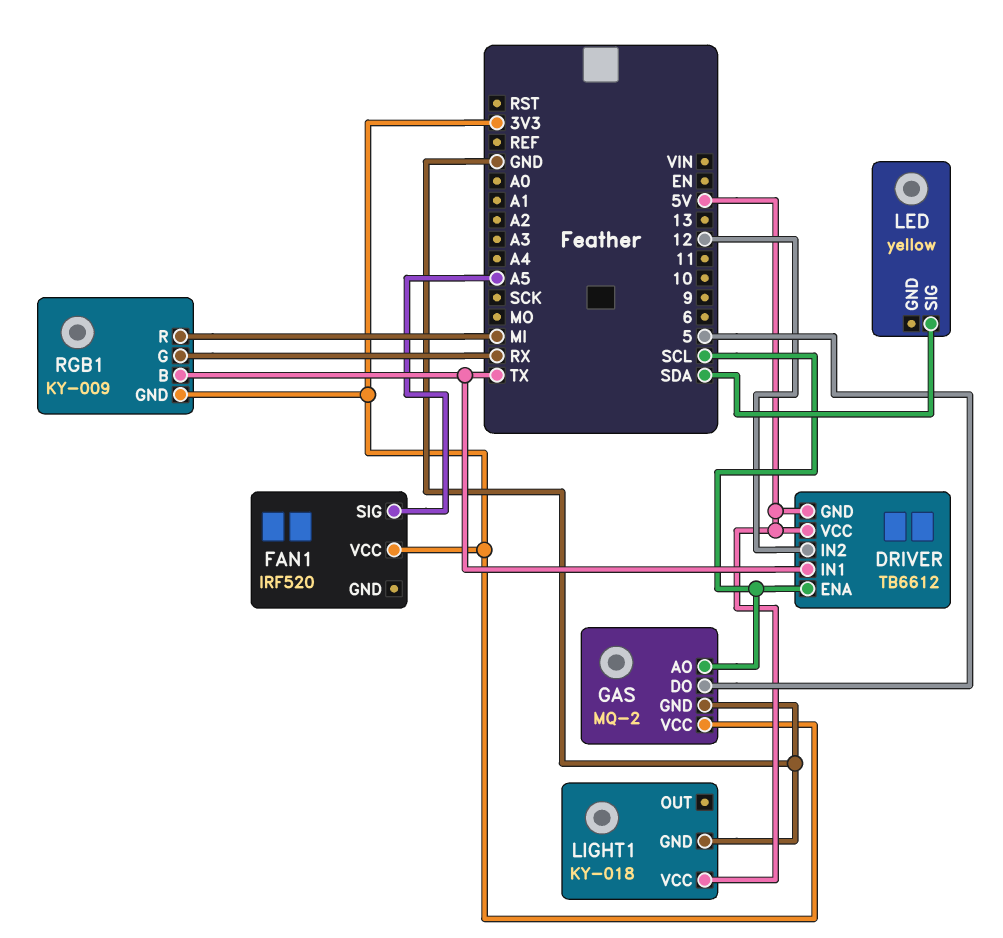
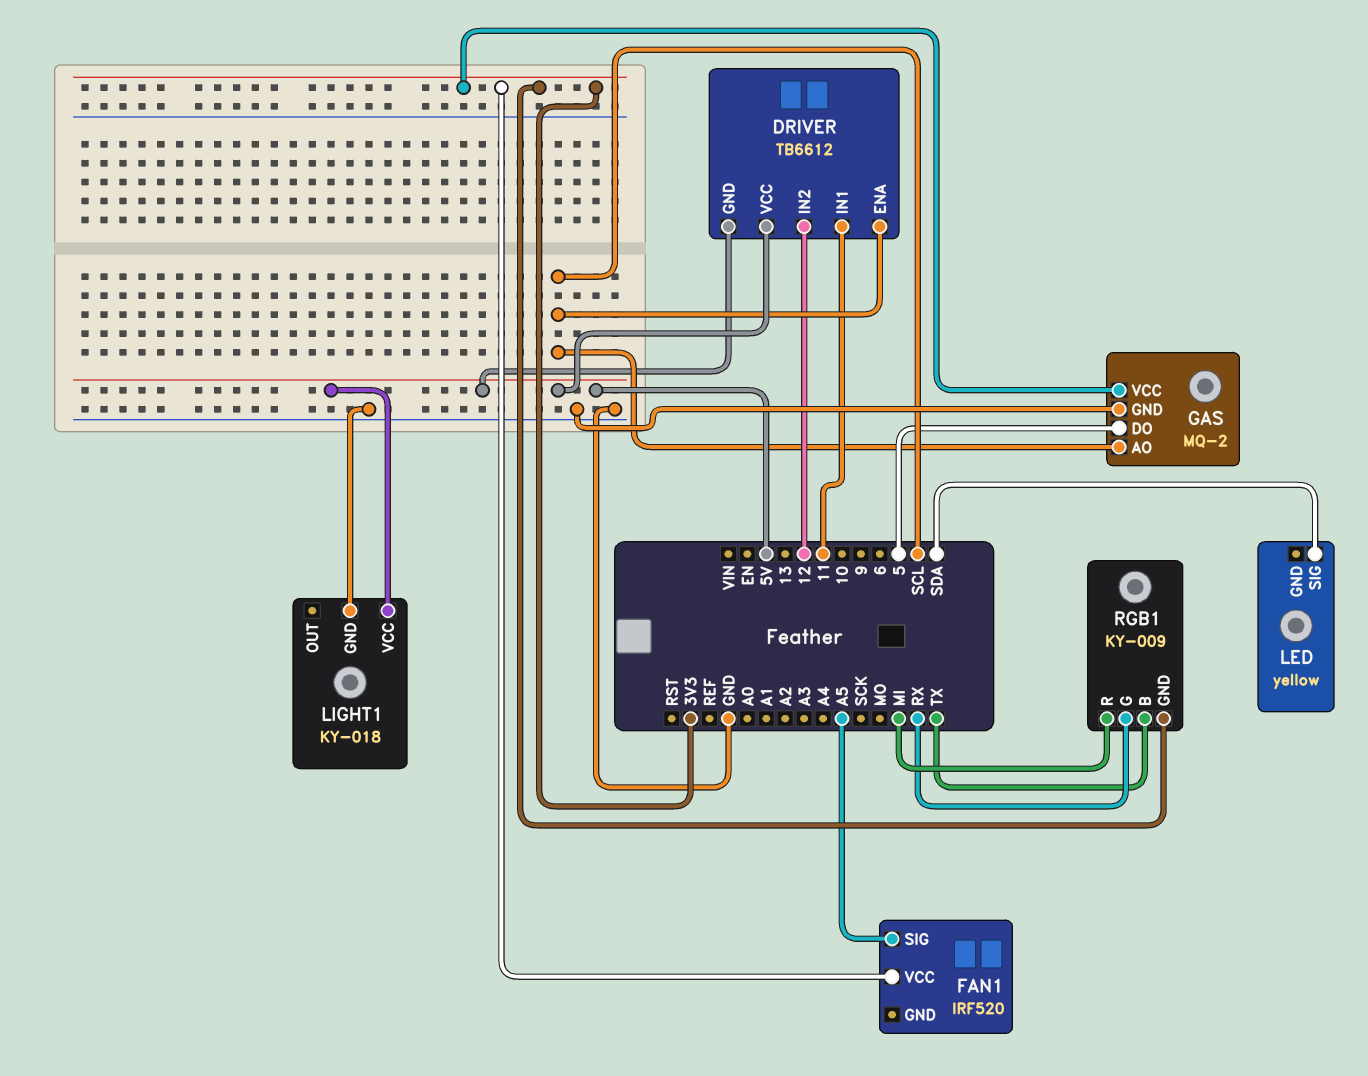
DRIVER pin IN1: TX -> 11

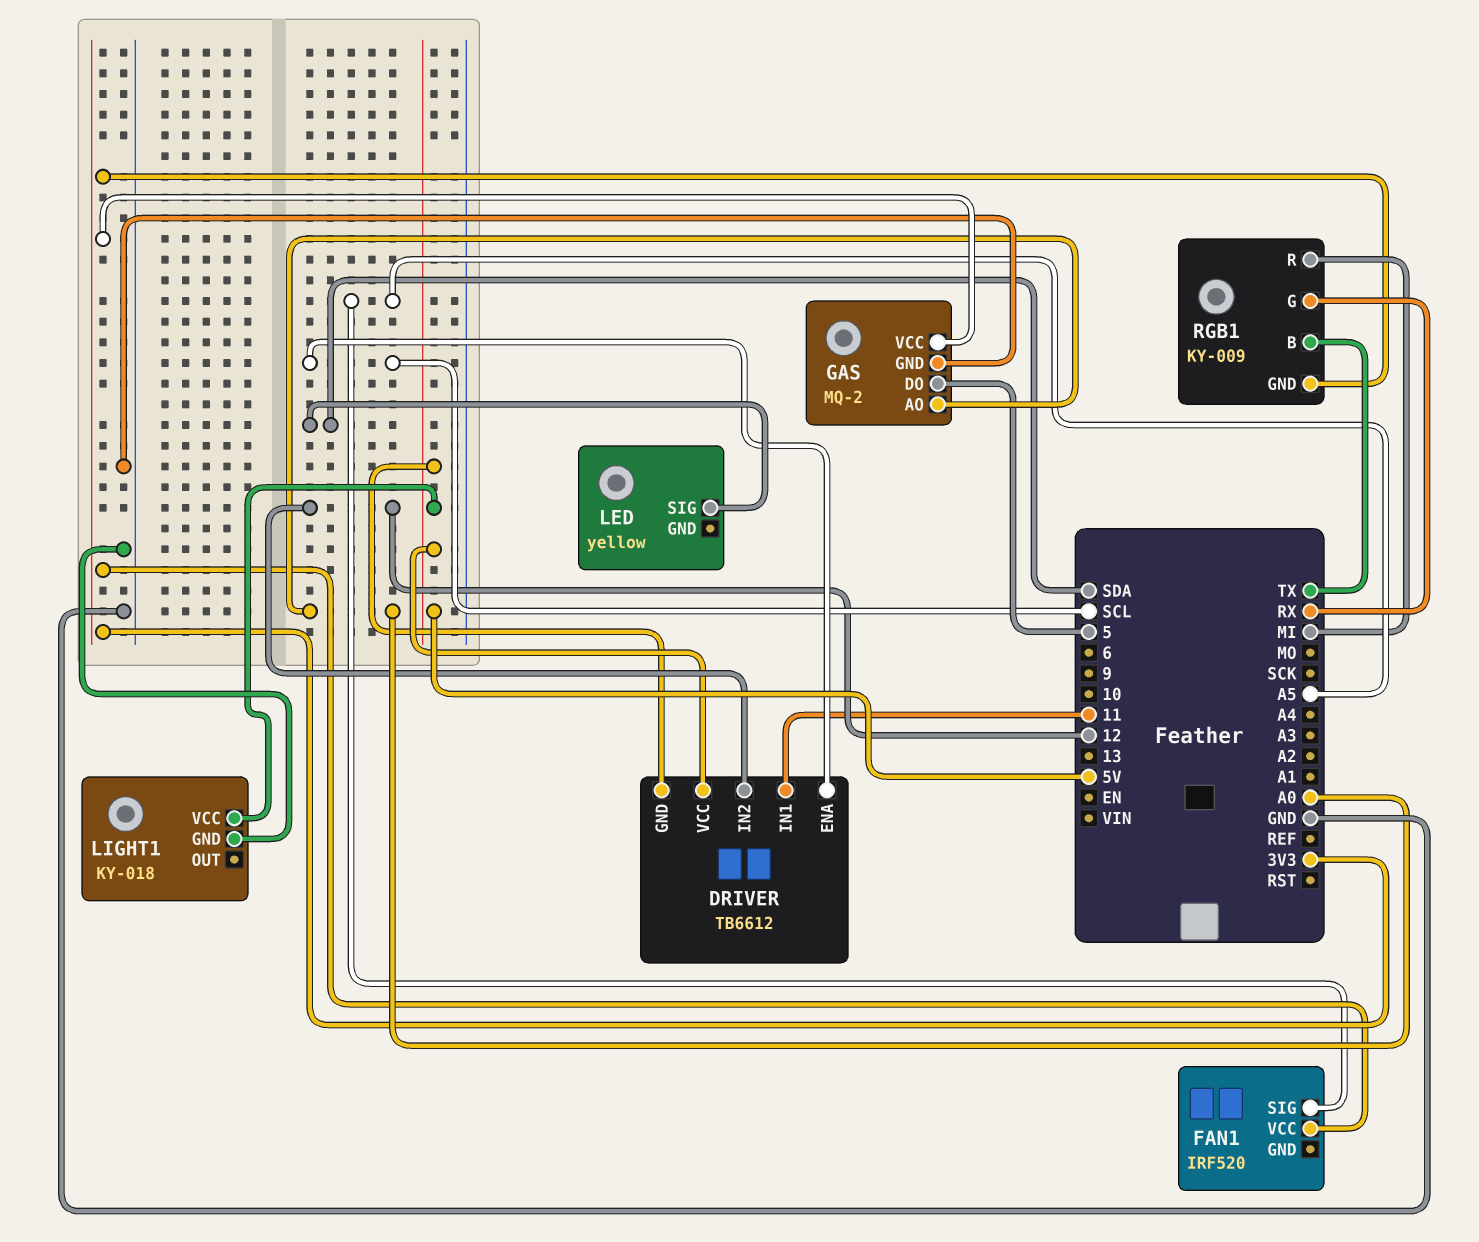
GAS pin AO: SCL -> A0

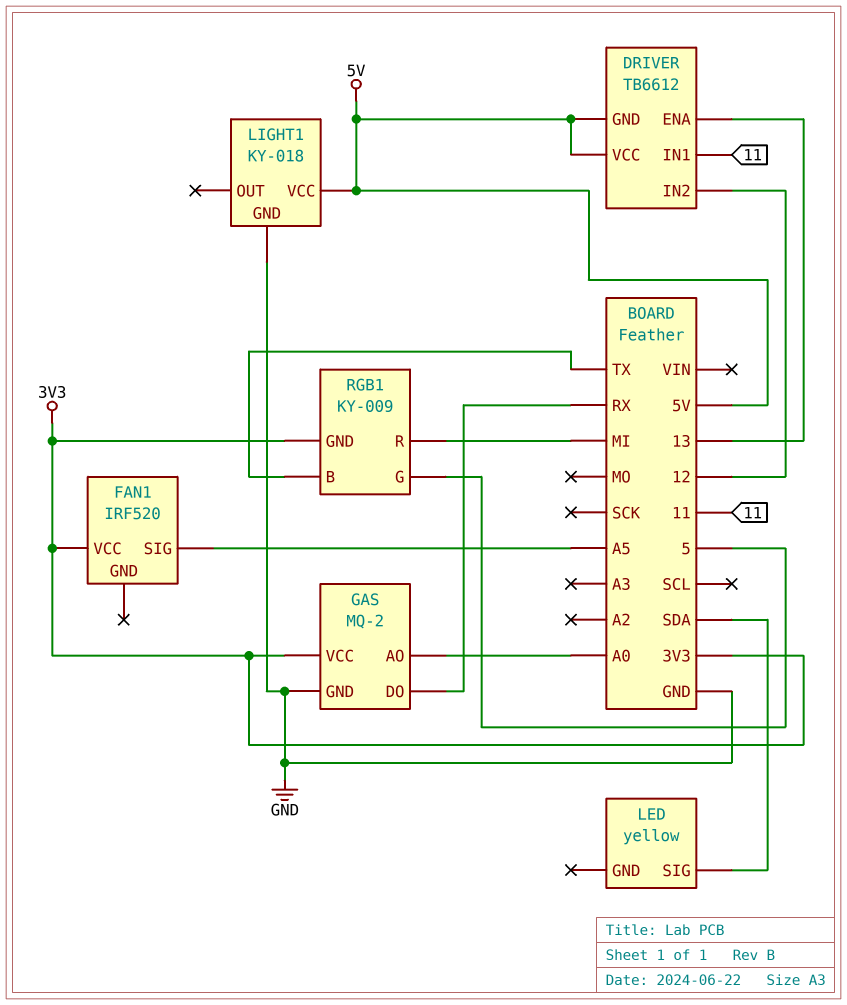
DRIVER pin ENA: SCL -> 13
GAS pin DO: 5 -> RX
RGB1 pin G: RX -> 5

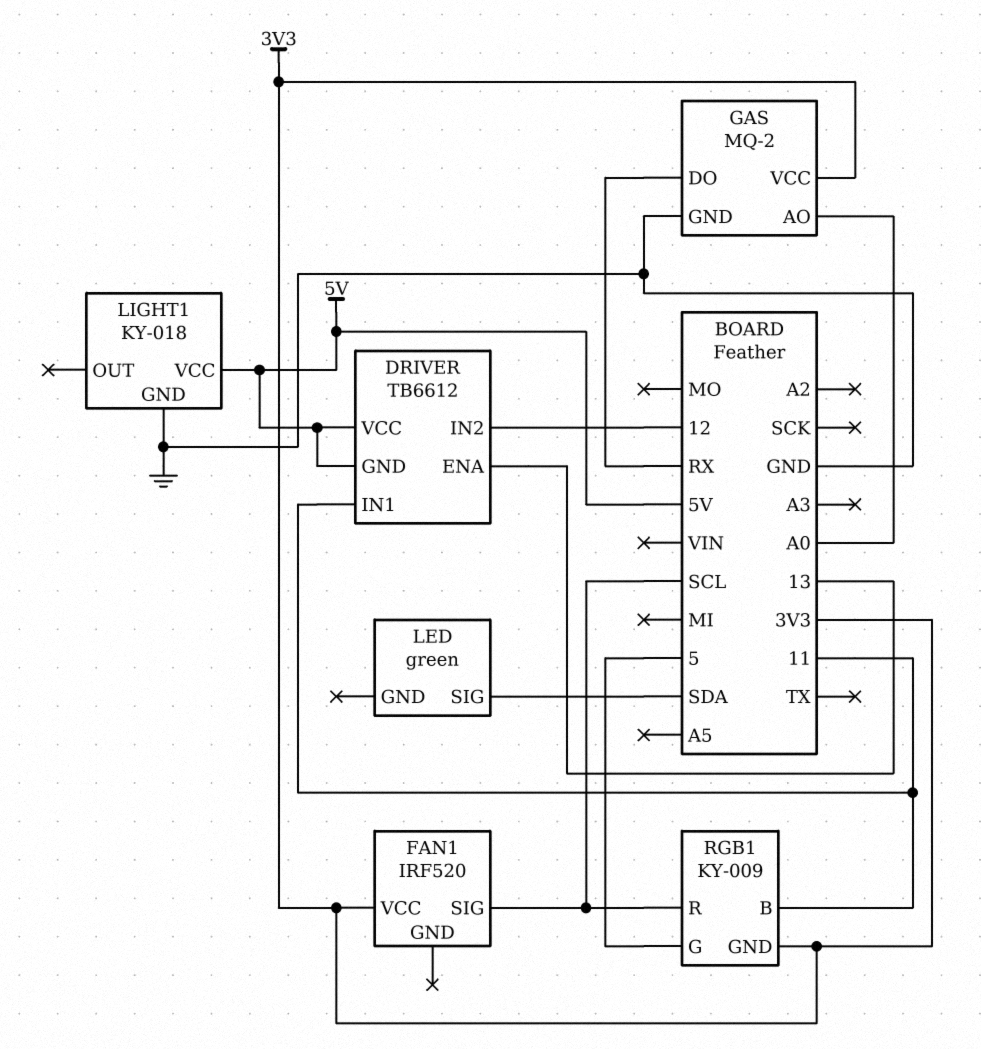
FAN1 pin SIG: A5 -> SCL
LED: yellow -> green
RGB1 pin B: TX -> 11
RGB1 pin R: MI -> SCL

